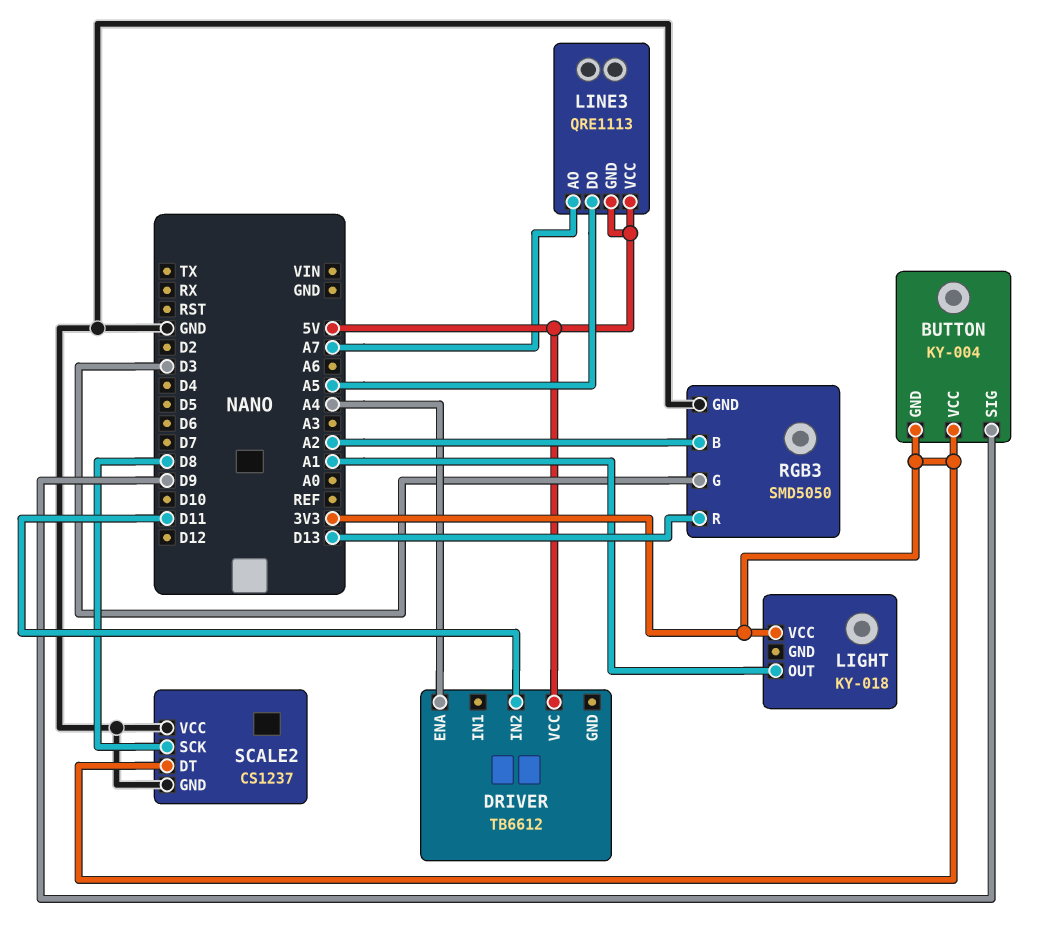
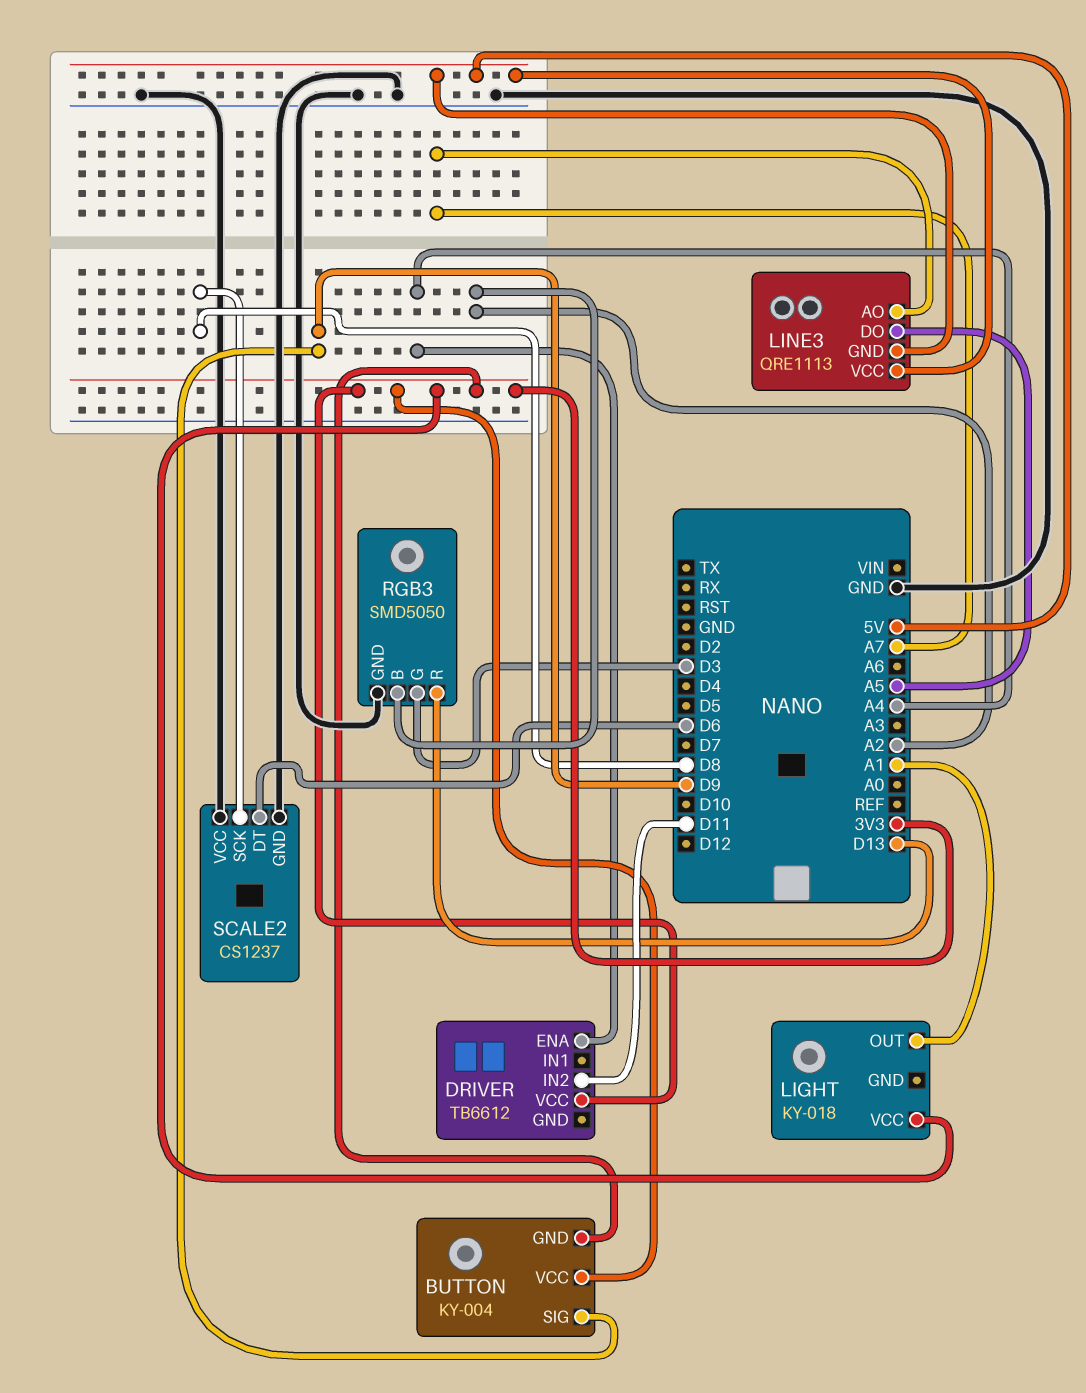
DRIVER pin VCC: 5V -> 3V3
SCALE2 pin DT: 3V3 -> D6

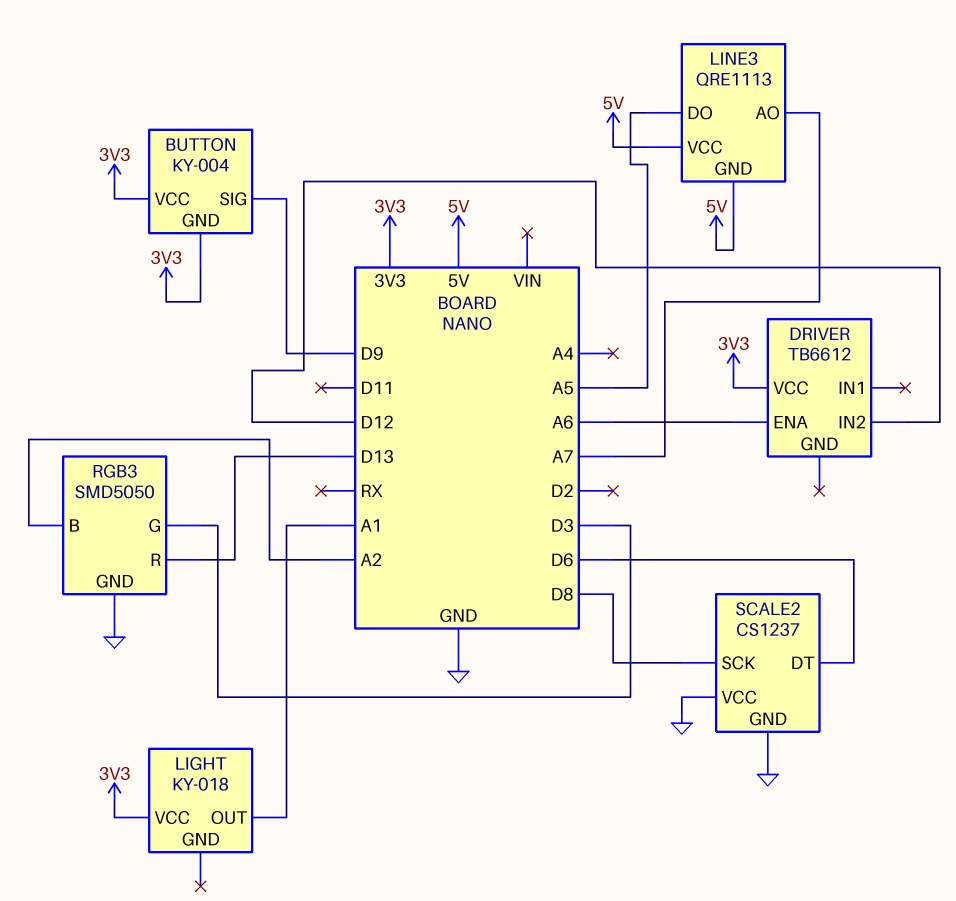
DRIVER pin ENA: A4 -> A6
DRIVER pin IN2: D11 -> D12

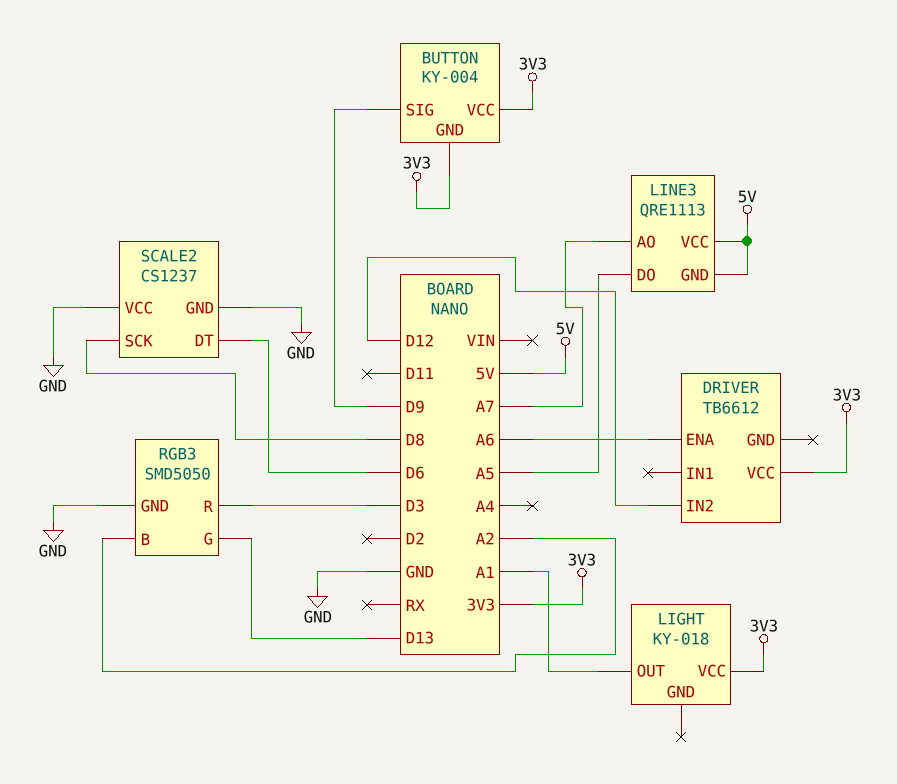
RGB3 pin G: D3 -> D13
RGB3 pin R: D13 -> D3

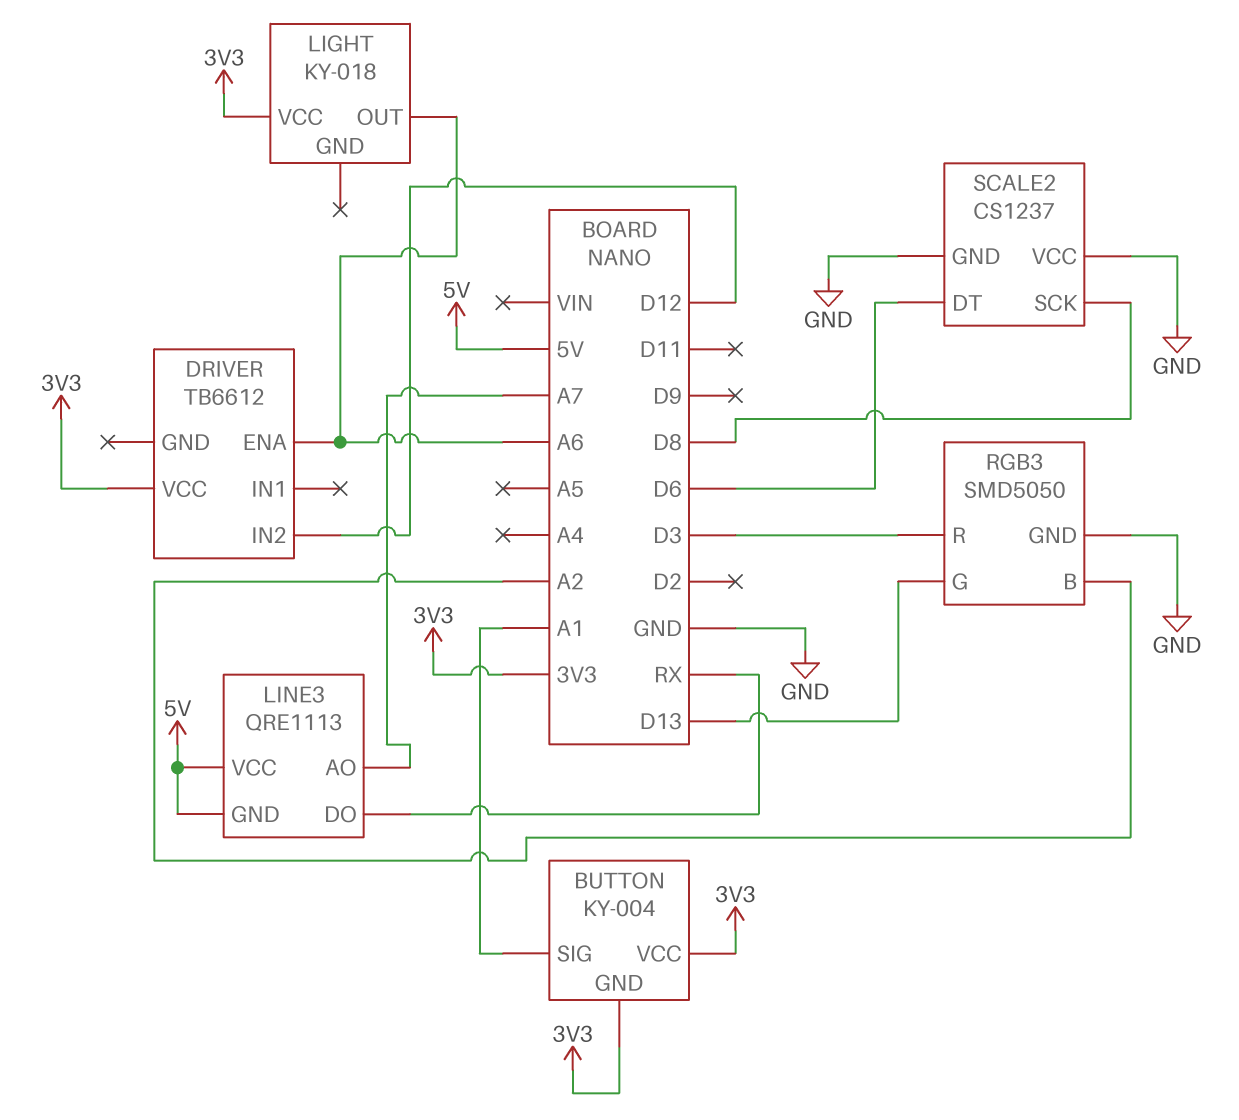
BUTTON pin SIG: D9 -> A1
LIGHT pin OUT: A1 -> A6
LINE3 pin DO: A5 -> RX

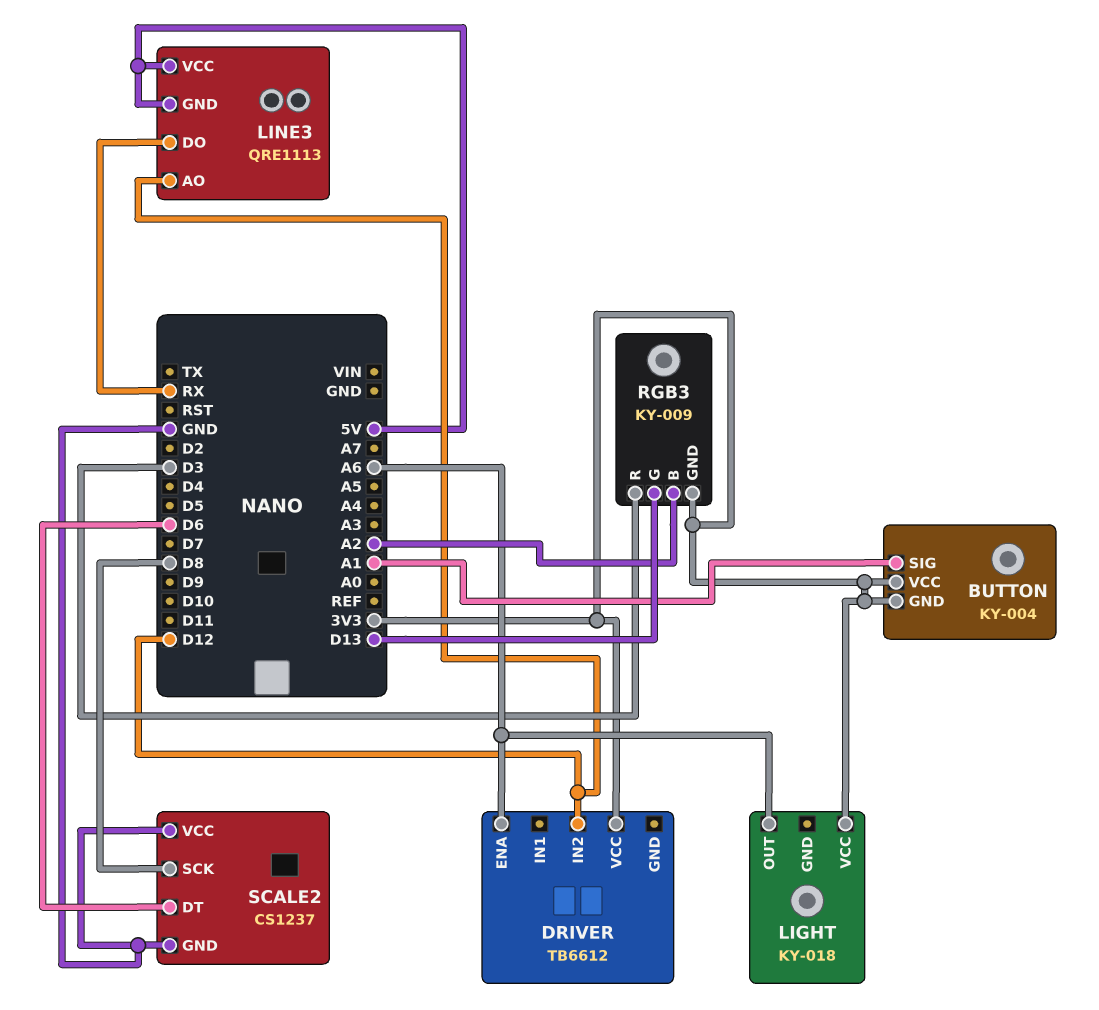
LINE3 pin AO: A7 -> D12
RGB3: SMD5050 -> KY-009
RGB3 pin GND: GND -> 3V3

